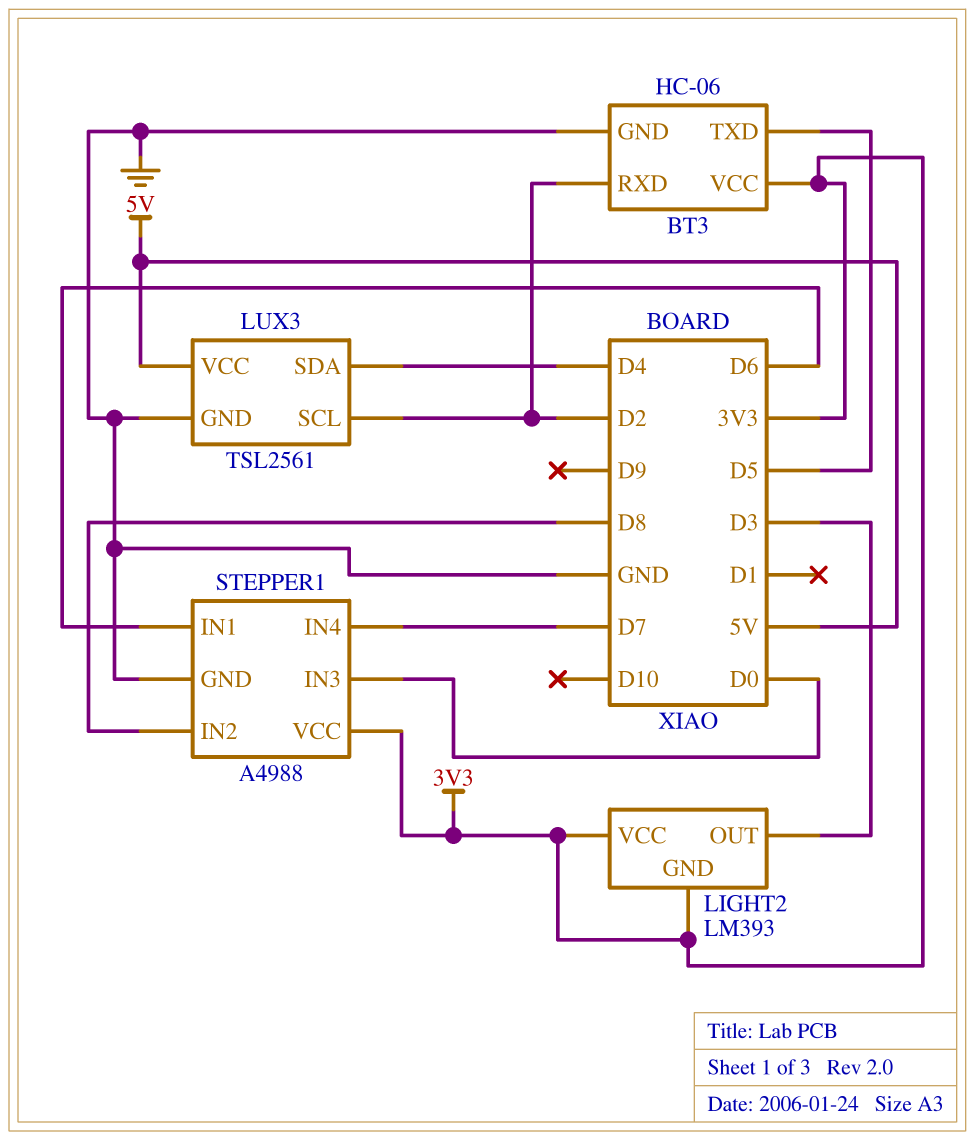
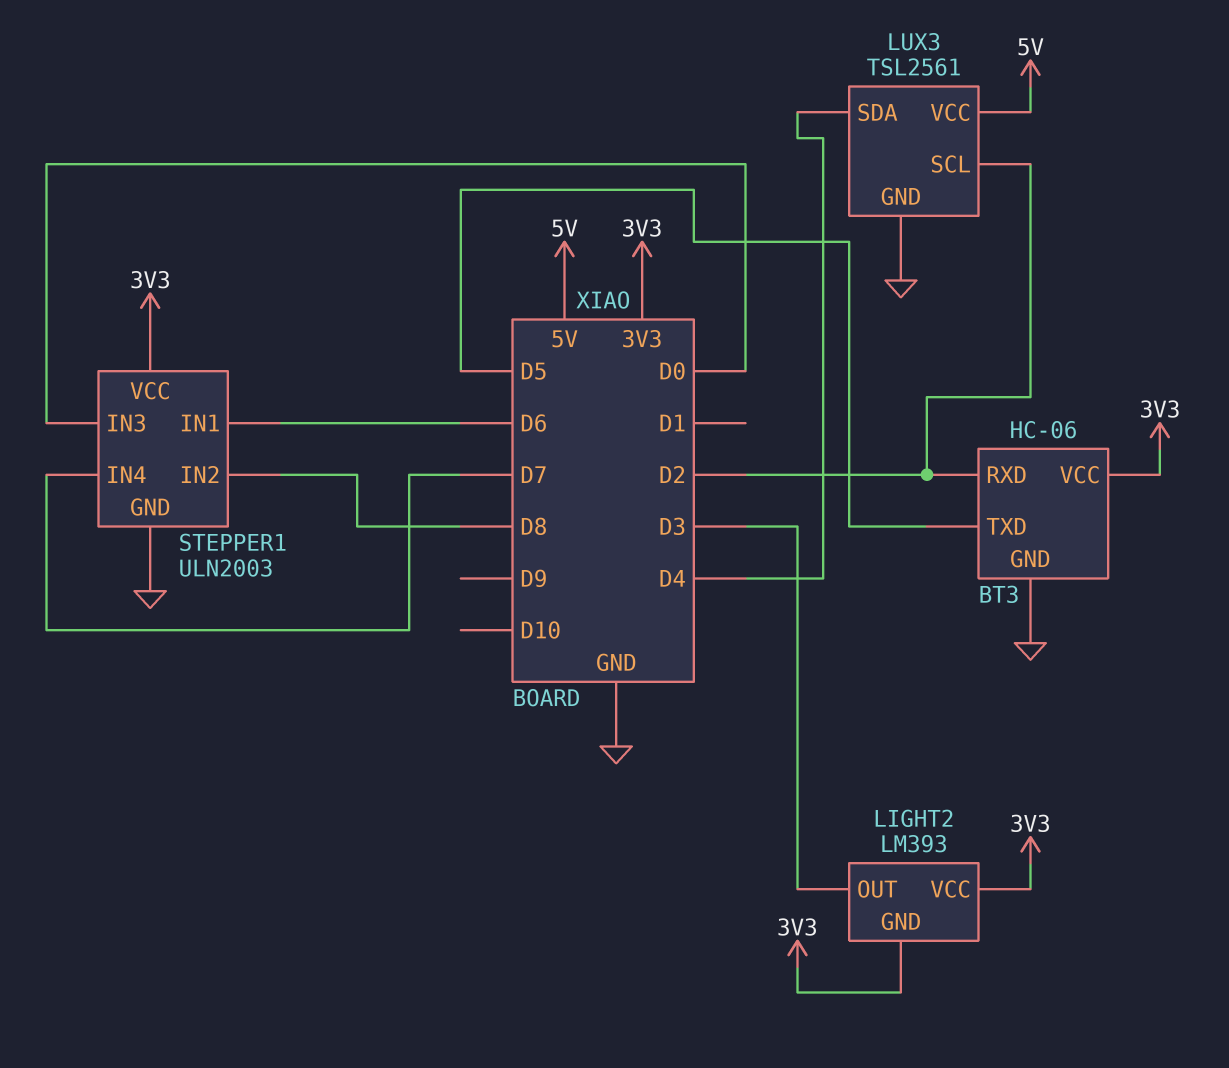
STEPPER1: A4988 -> ULN2003

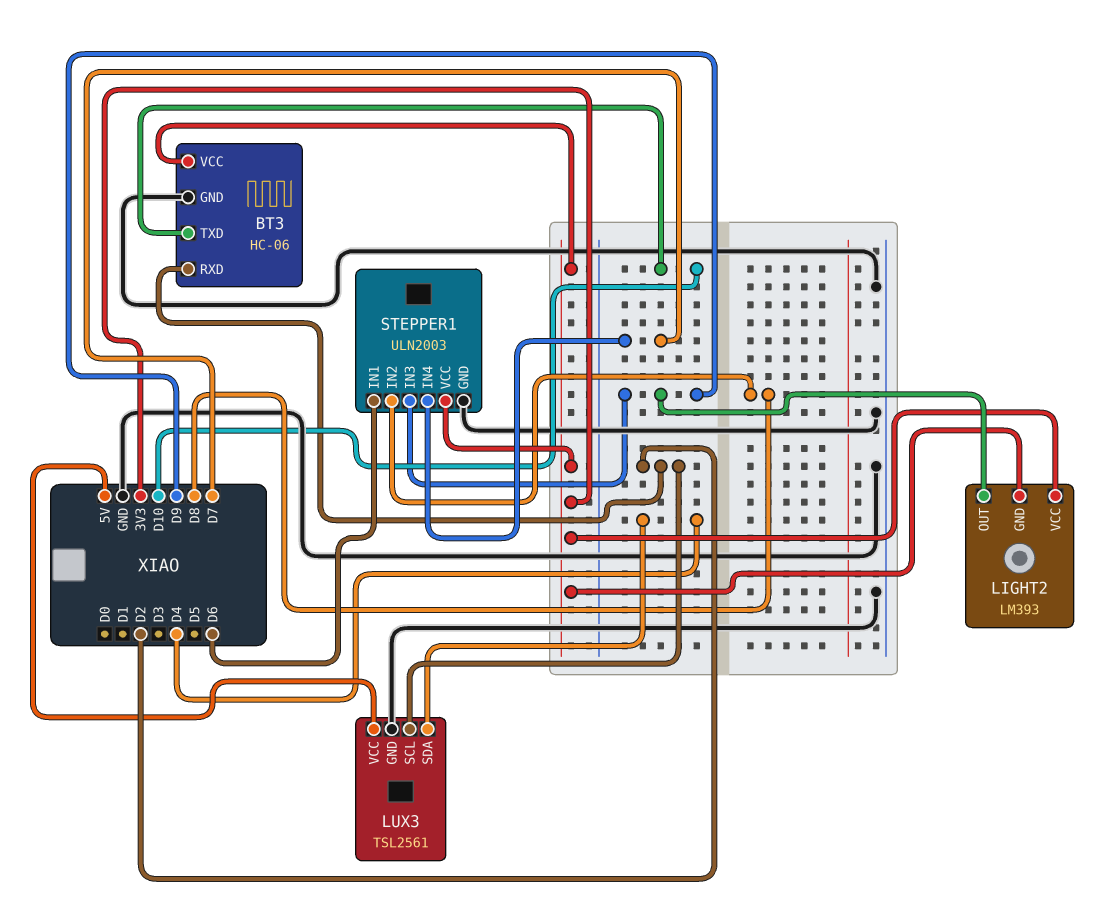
BT3 pin TXD: D5 -> D10
LIGHT2 pin OUT: D3 -> D9
STEPPER1 pin IN3: D0 -> D9

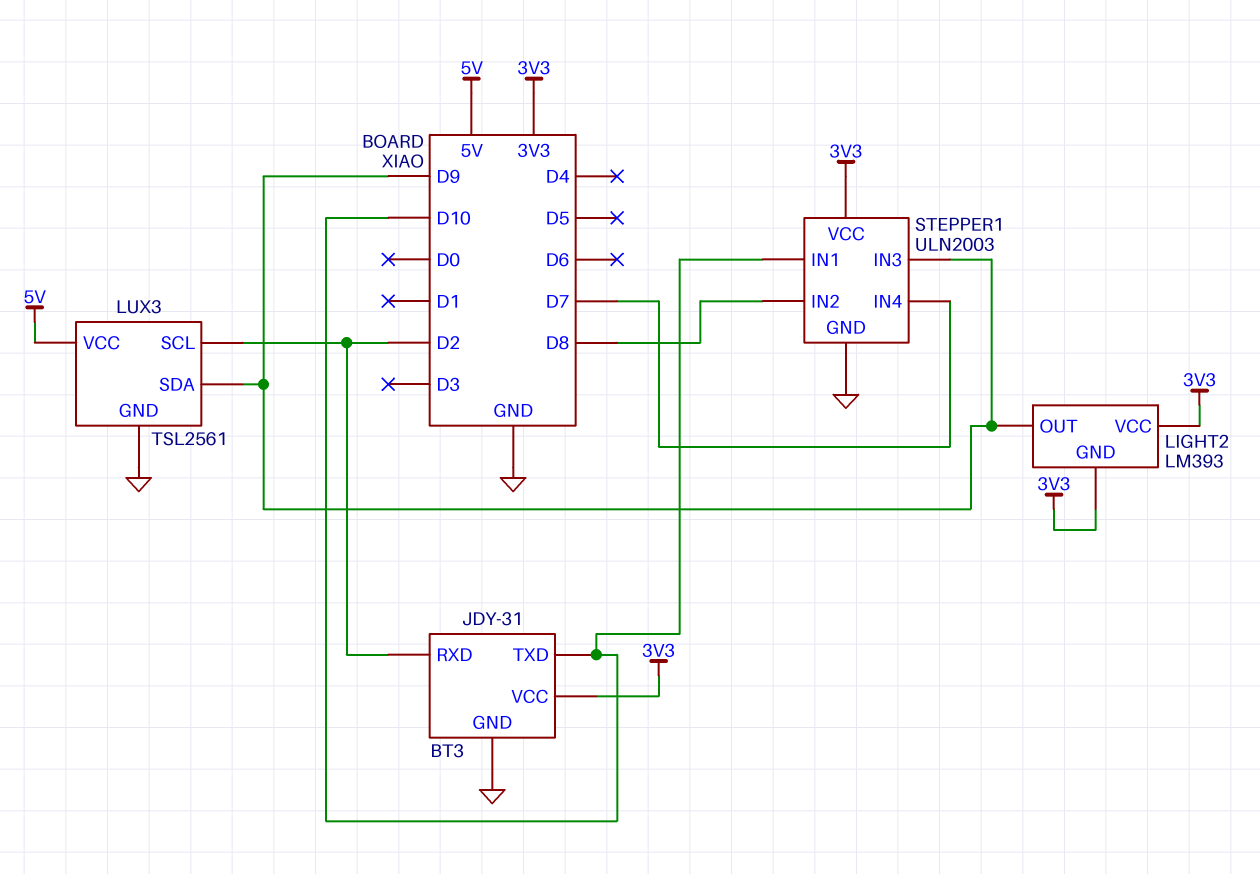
BT3: HC-06 -> JDY-31
LUX3 pin SDA: D4 -> D9
STEPPER1 pin IN1: D6 -> D10

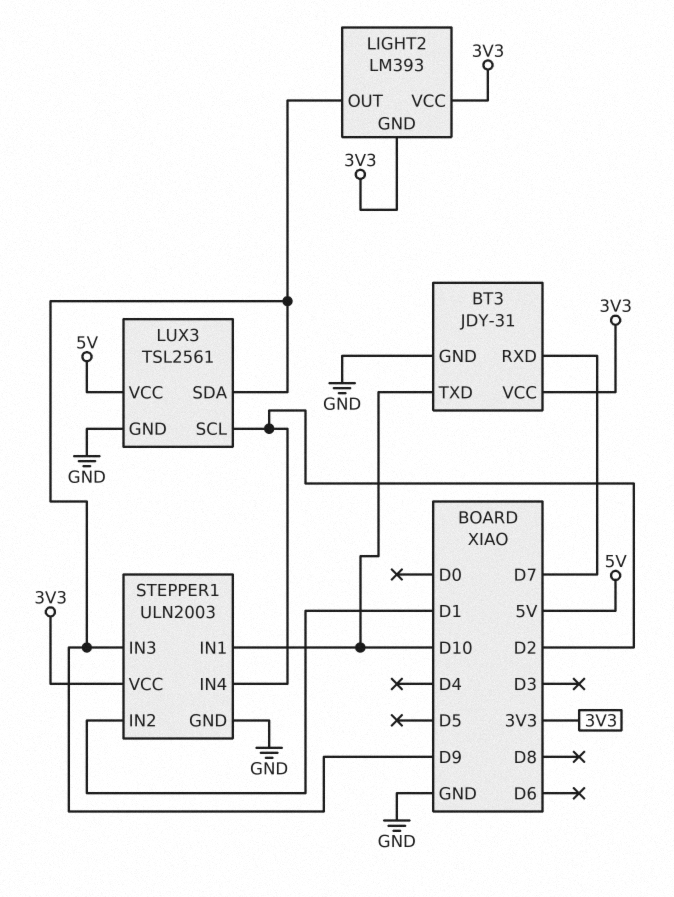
BT3 pin RXD: D2 -> D7
STEPPER1 pin IN2: D8 -> D1
STEPPER1 pin IN4: D7 -> D2

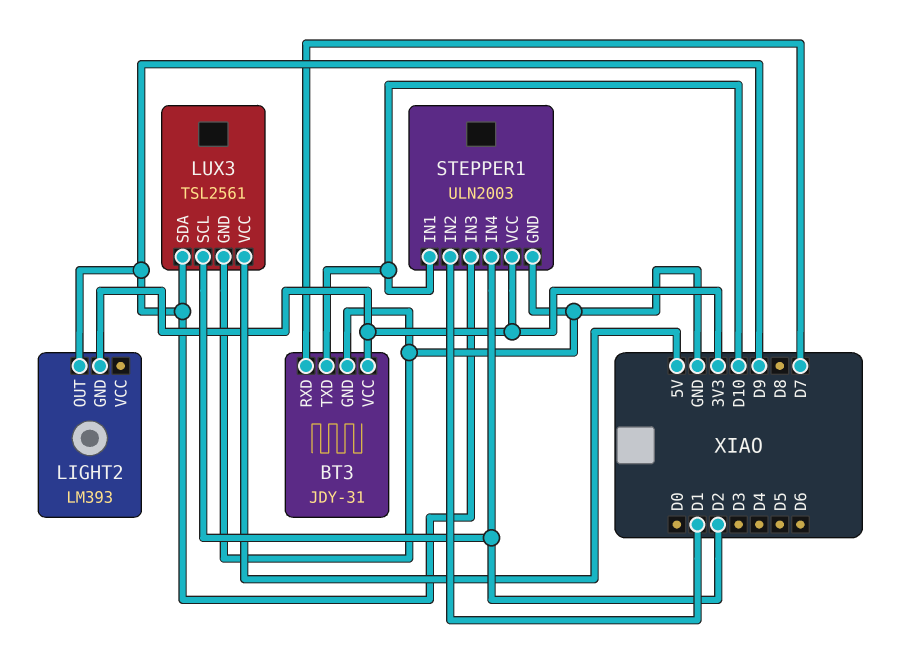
LIGHT2 pin VCC: 3V3 -> none

